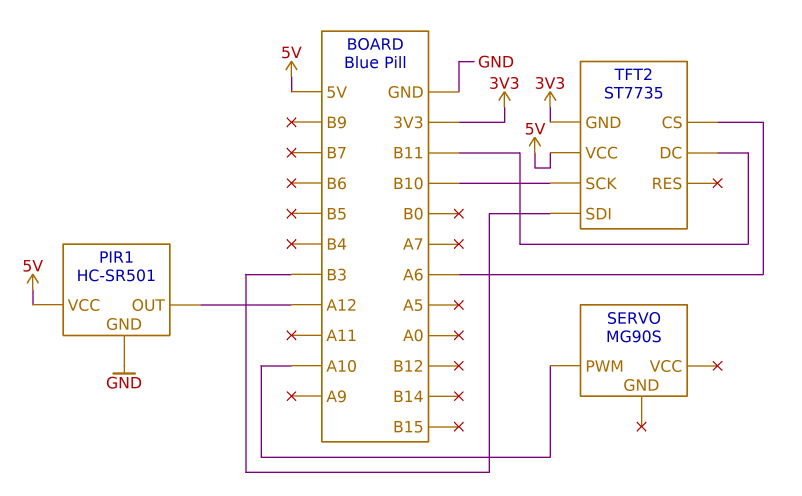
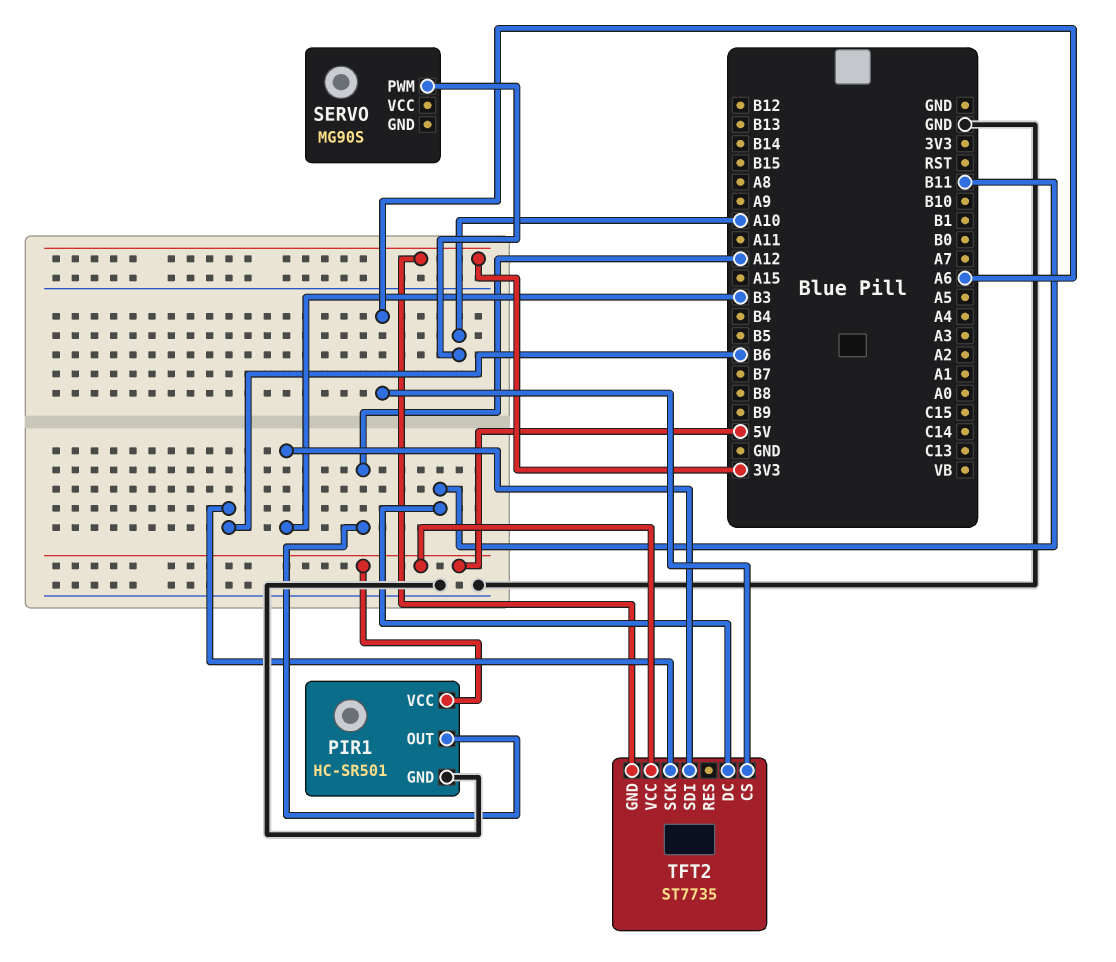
TFT2 pin SCK: B10 -> B6

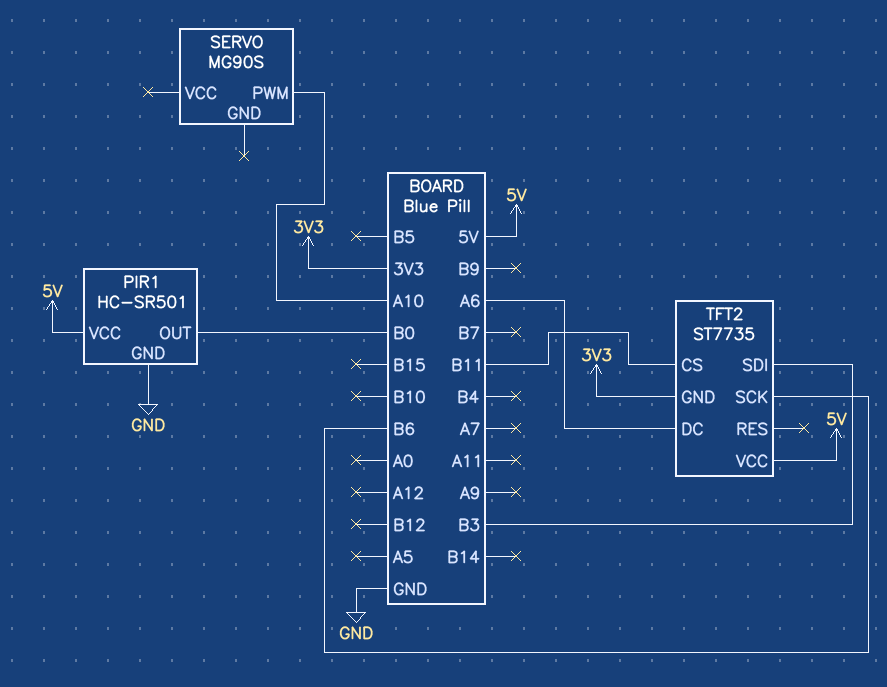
PIR1 pin OUT: A12 -> B0
TFT2 pin CS: A6 -> B11
TFT2 pin DC: B11 -> A6

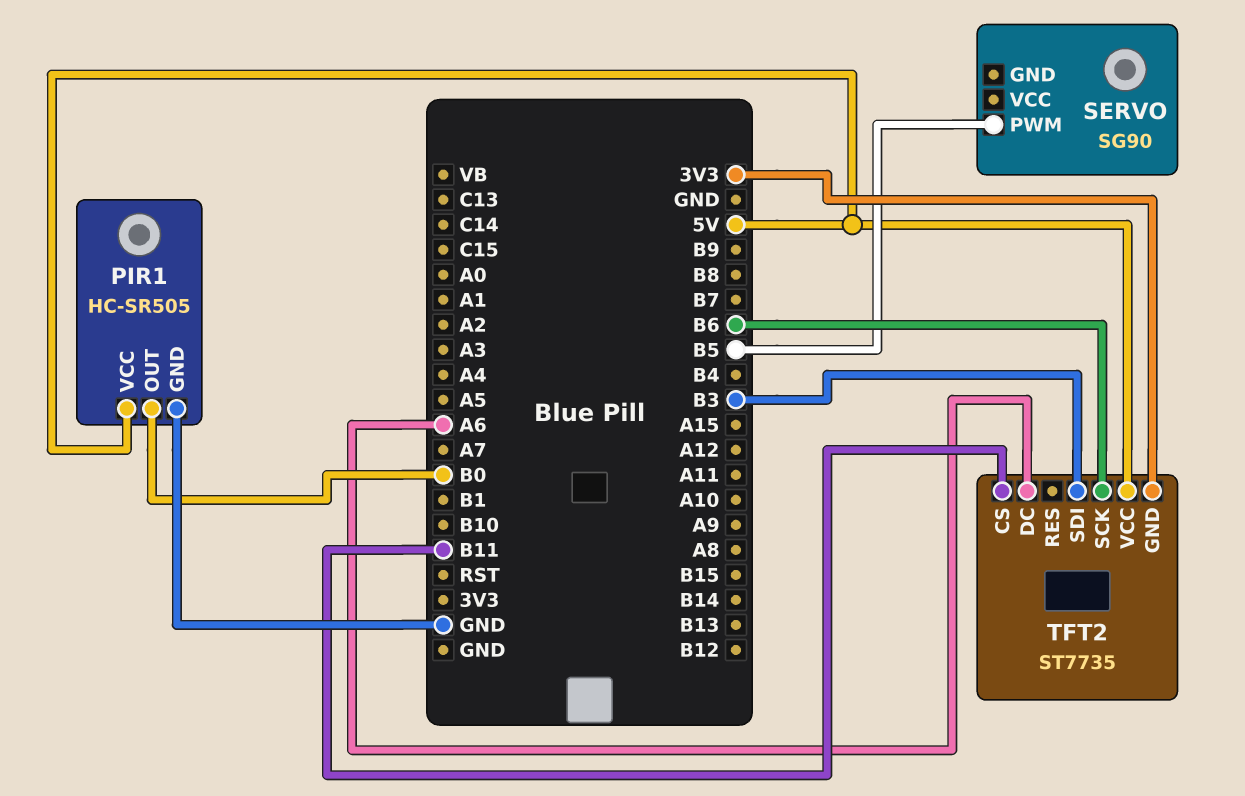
PIR1: HC-SR501 -> HC-SR505
SERVO: MG90S -> SG90
SERVO pin PWM: A10 -> B5

